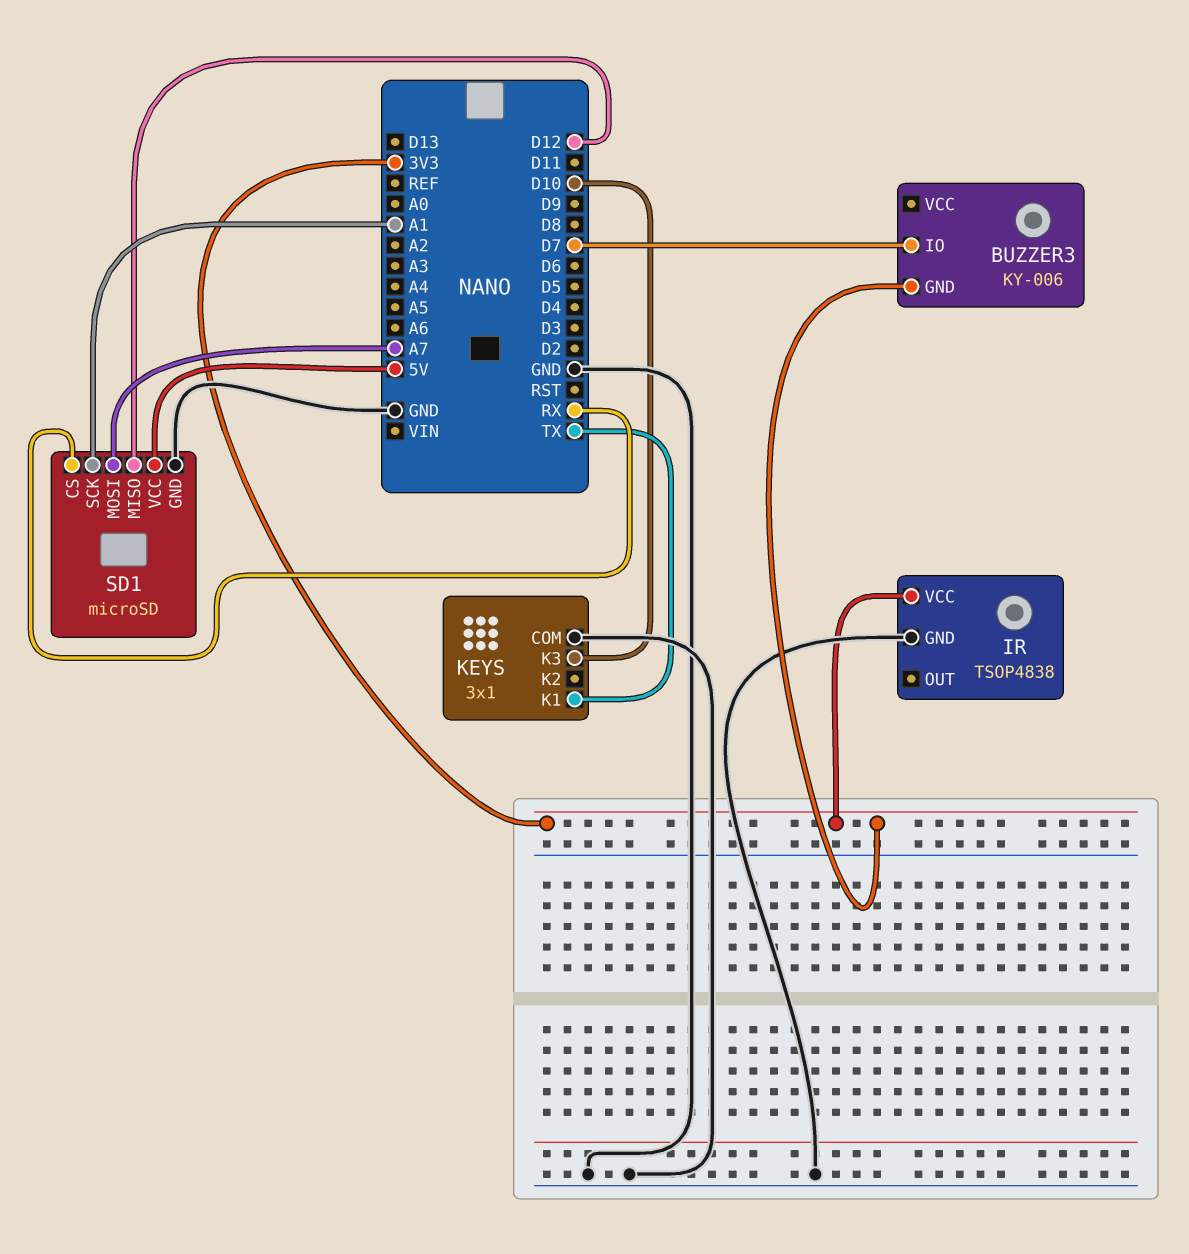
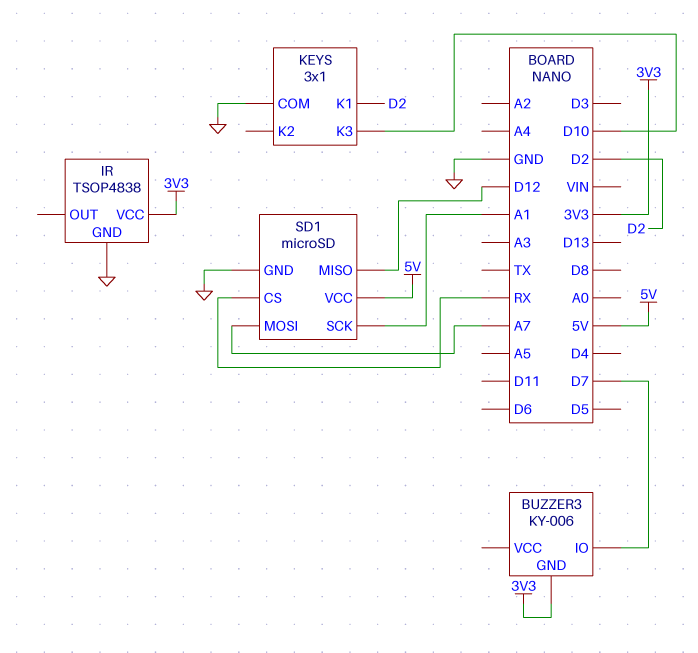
KEYS pin K1: TX -> D2

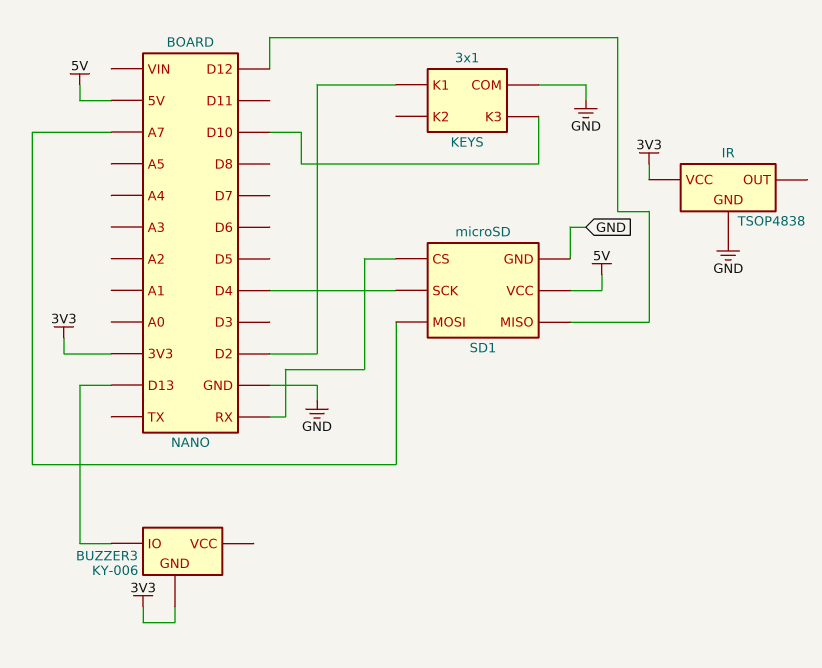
BUZZER3 pin IO: D7 -> D13
SD1 pin SCK: A1 -> D4

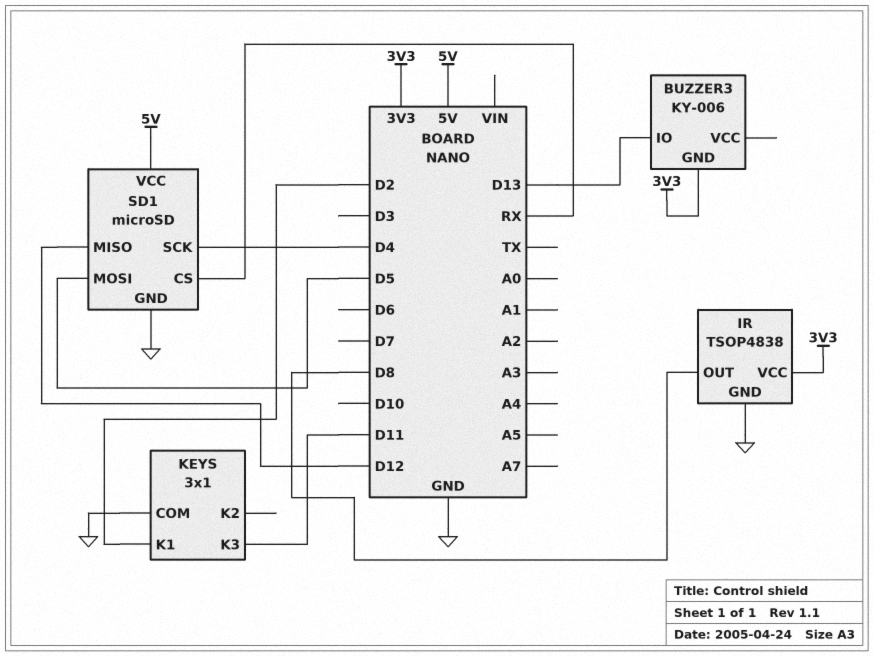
IR pin OUT: none -> D8
KEYS pin K3: D10 -> D11
SD1 pin MOSI: A7 -> D5

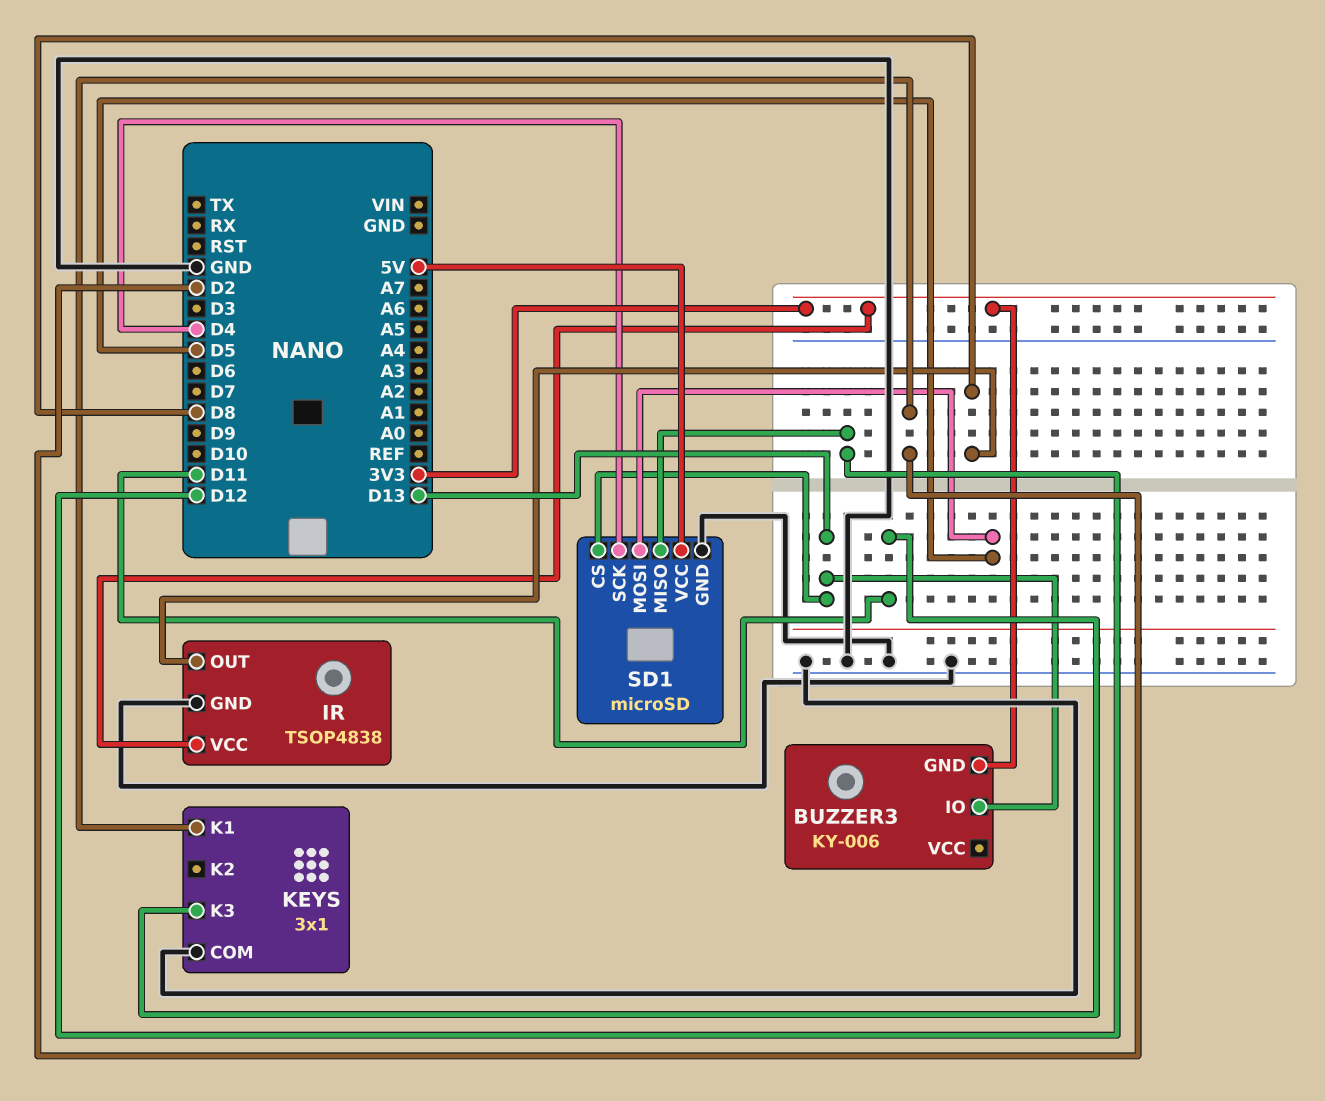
SD1 pin CS: RX -> D13

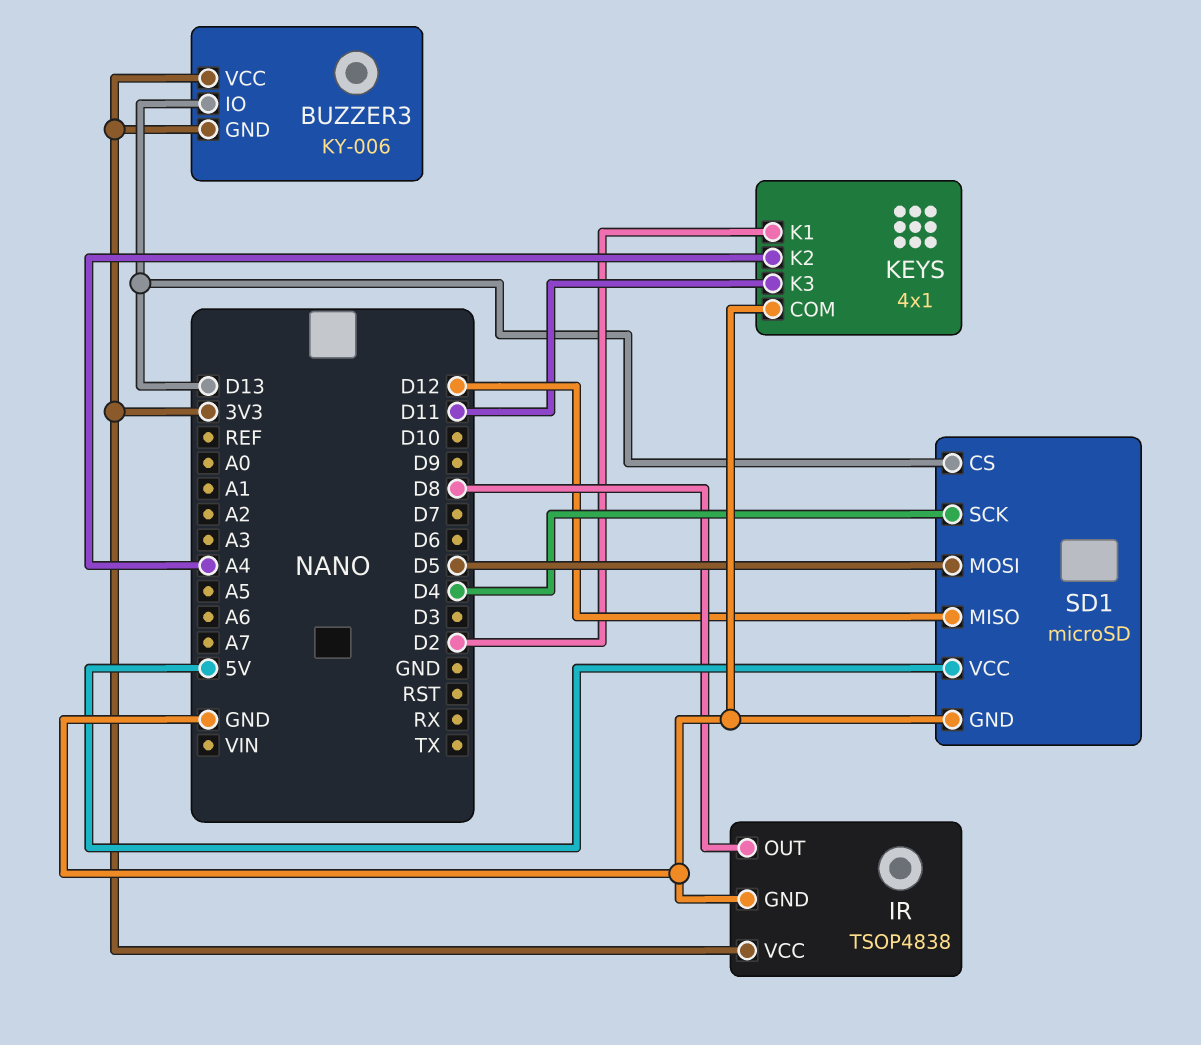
BUZZER3 pin VCC: none -> 3V3
KEYS: 3x1 -> 4x1
KEYS pin K2: none -> A4

